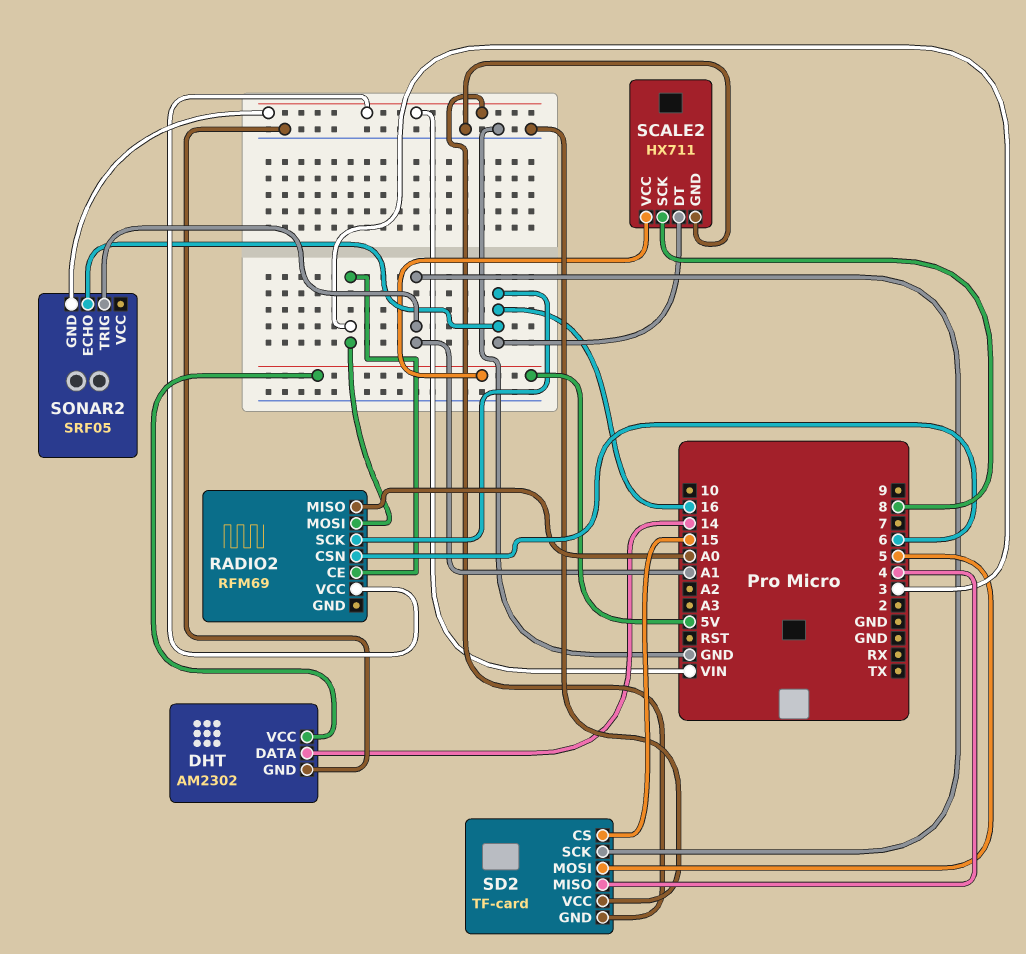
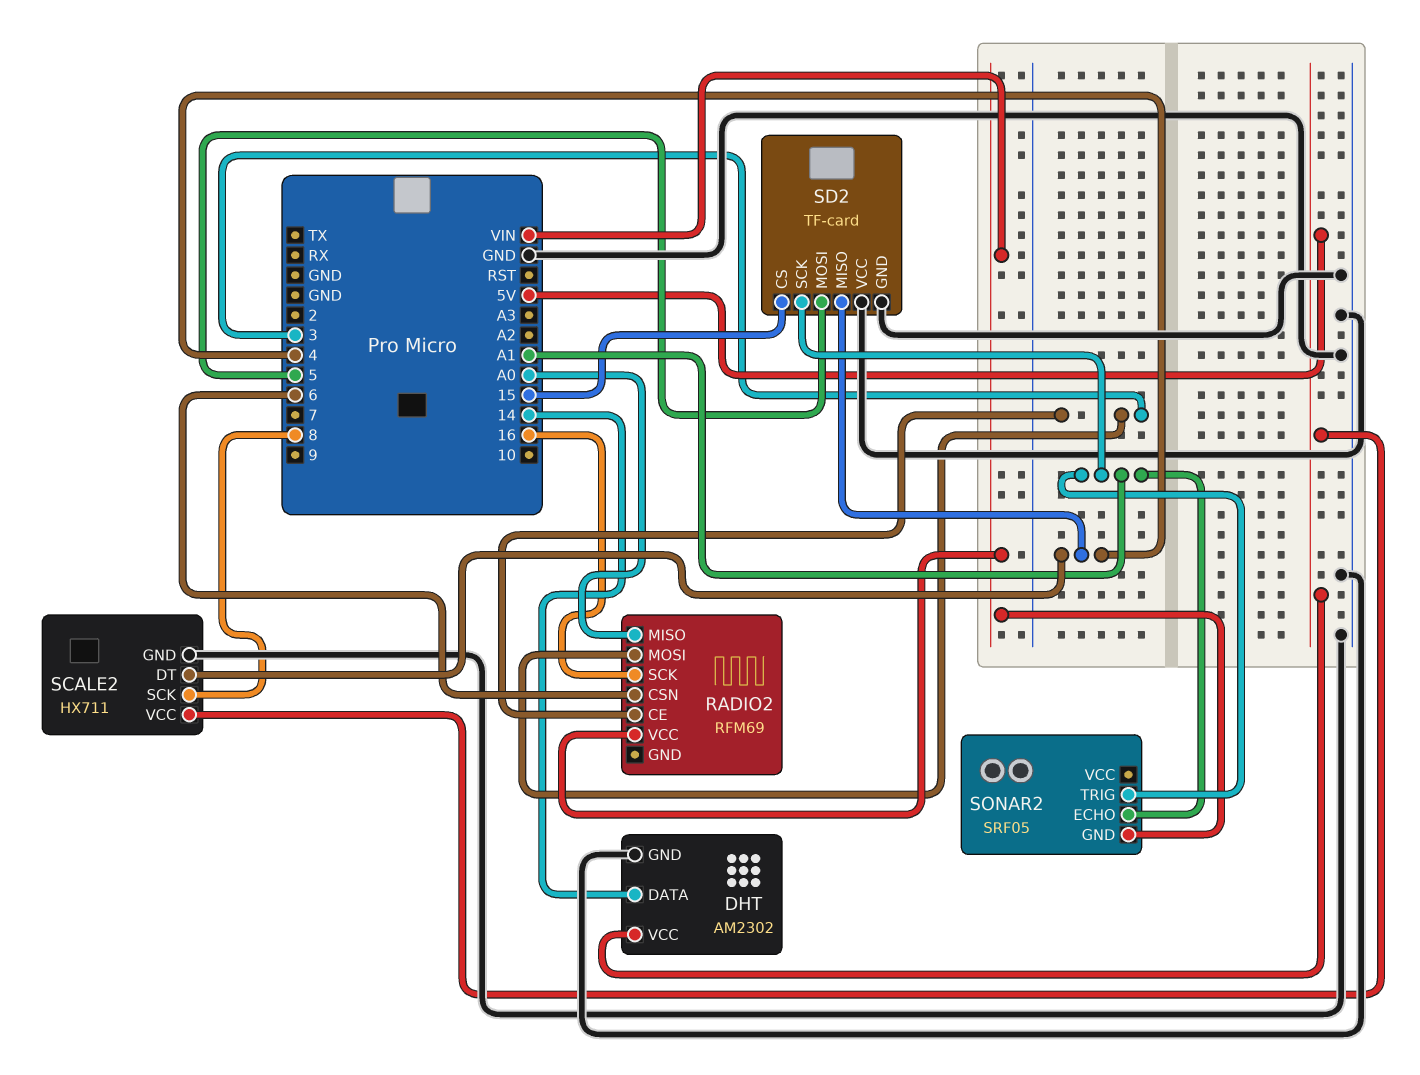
SCALE2 pin DT: 16 -> 4
SD2 pin GND: VIN -> GND
SONAR2 pin ECHO: 16 -> A1

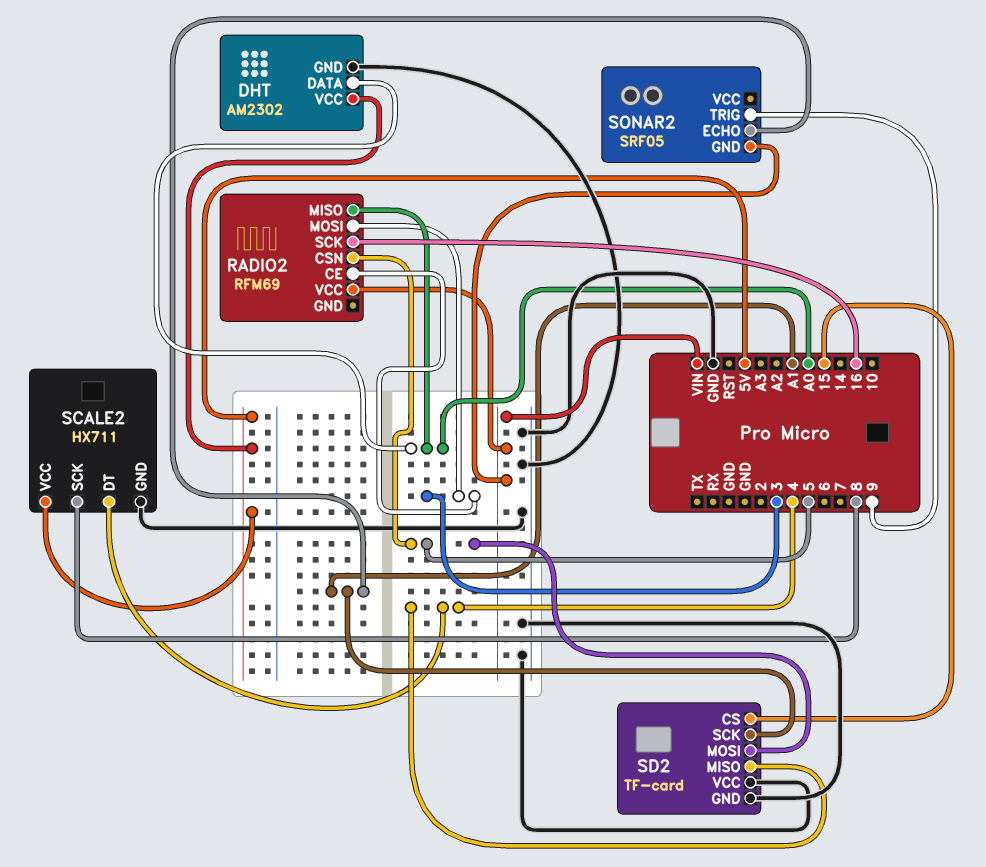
DHT pin DATA: 14 -> A0
RADIO2 pin CSN: 6 -> 5
SONAR2 pin TRIG: A1 -> 9

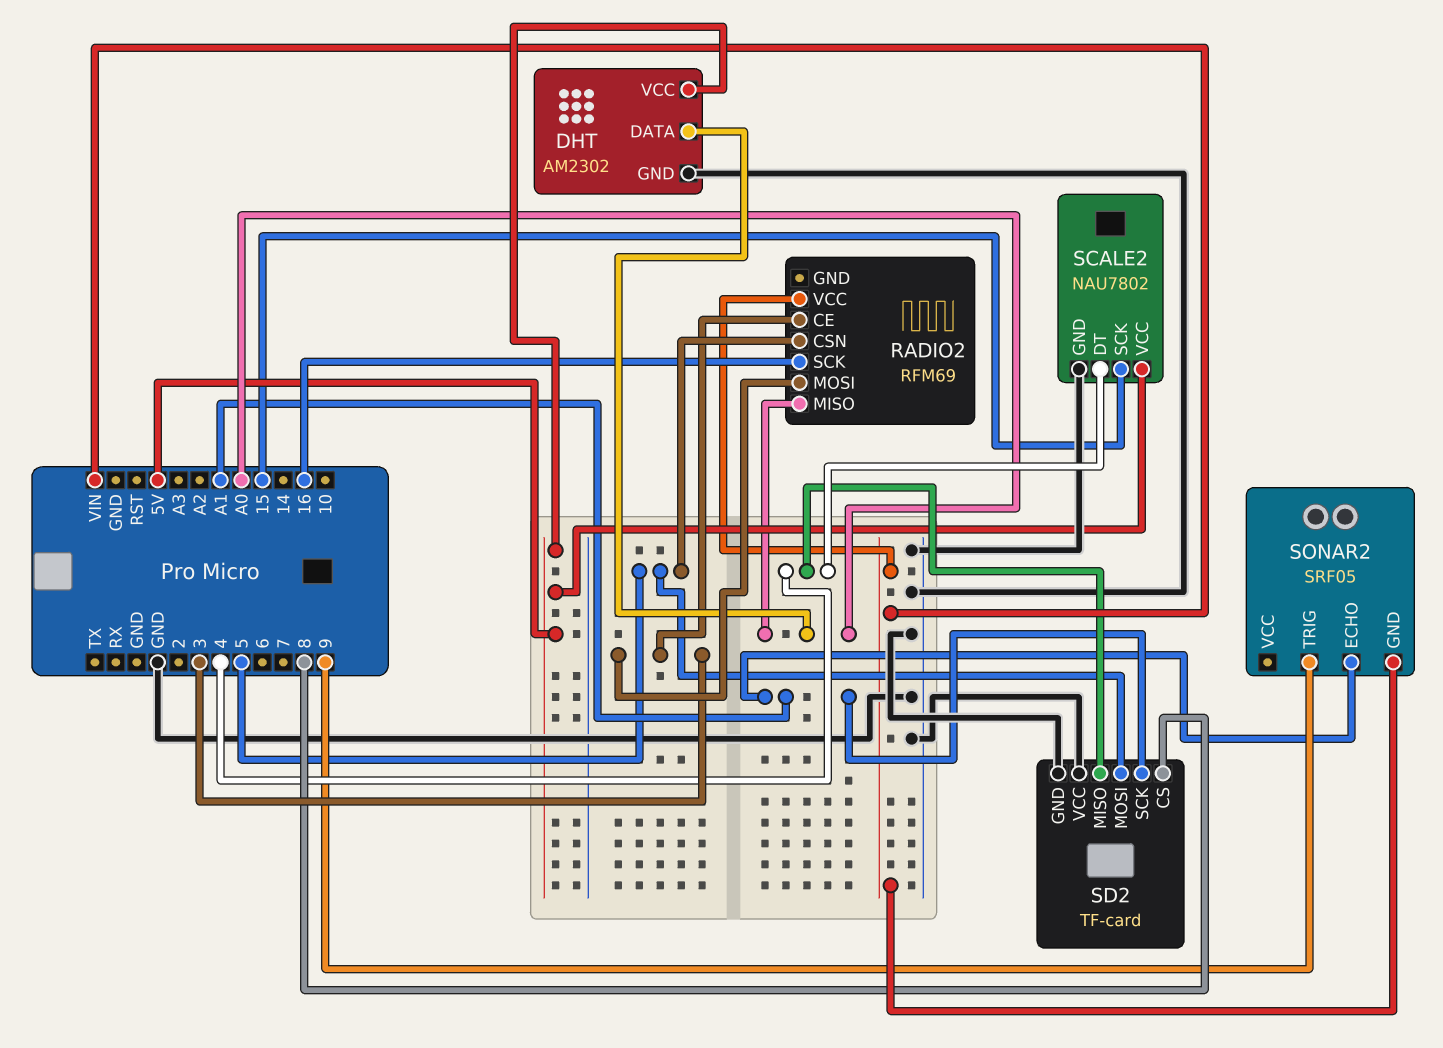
SCALE2: HX711 -> NAU7802
SCALE2 pin SCK: 8 -> 15
SD2 pin CS: 15 -> 8

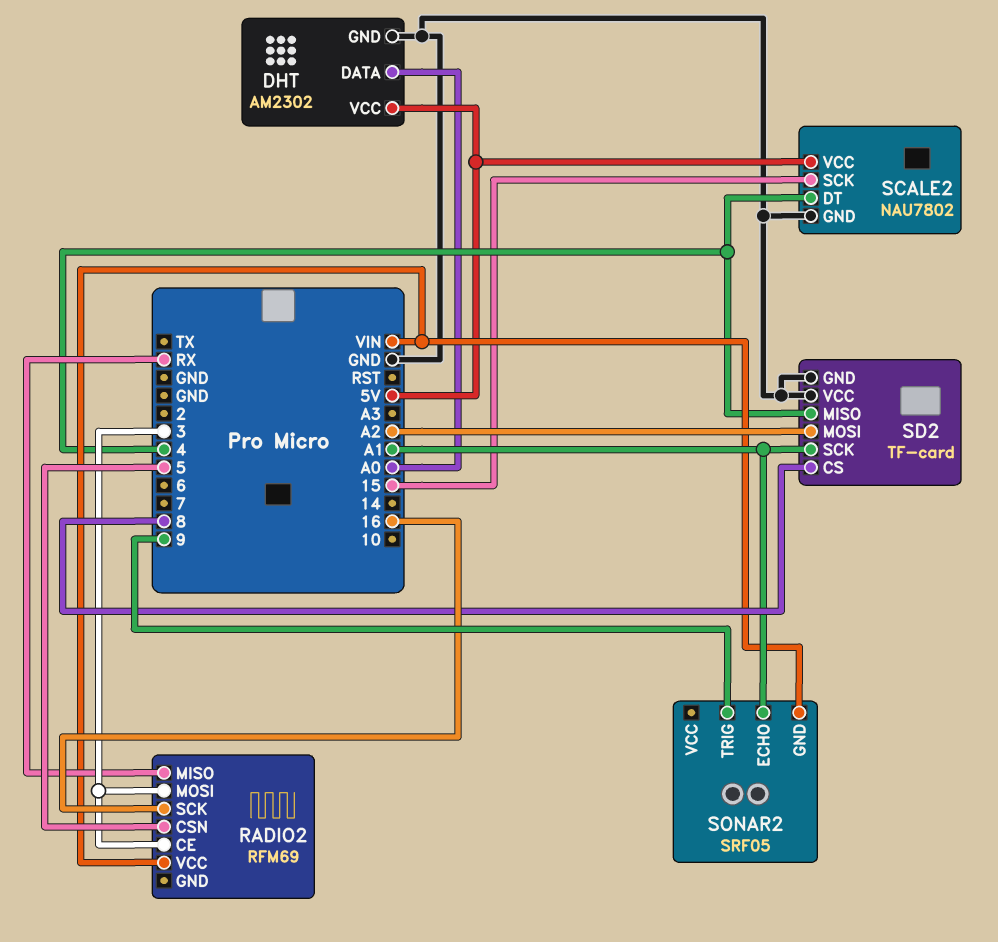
RADIO2 pin MISO: A0 -> RX
SD2 pin MOSI: 5 -> A2

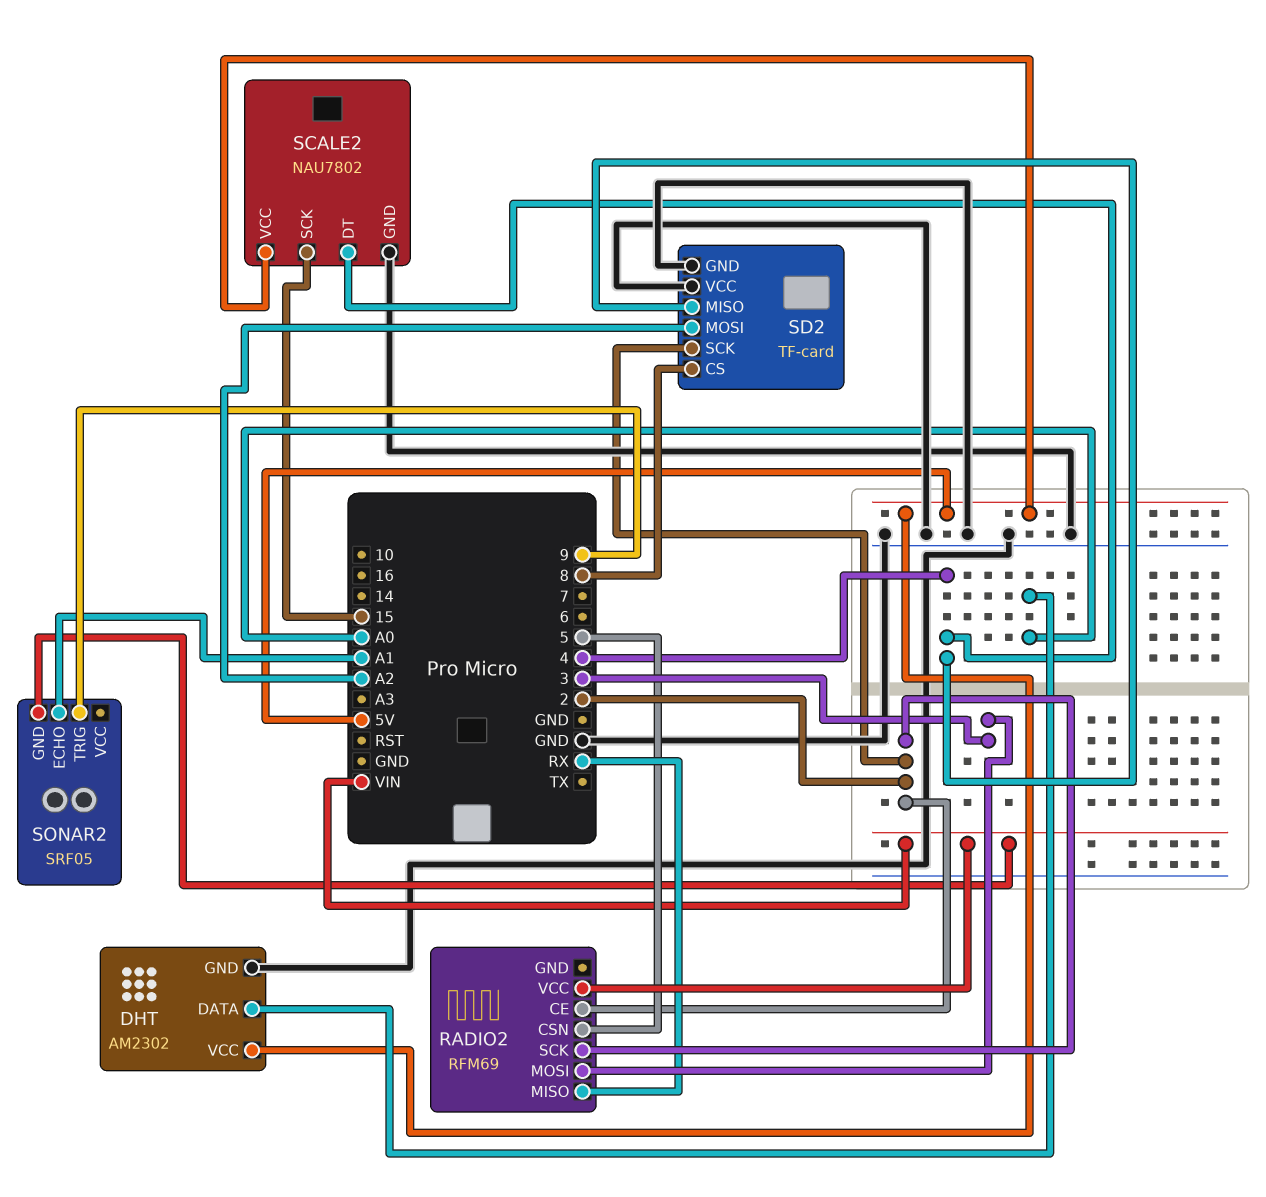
RADIO2 pin CE: 3 -> 2
RADIO2 pin SCK: 16 -> 2
SD2 pin SCK: A1 -> 2

